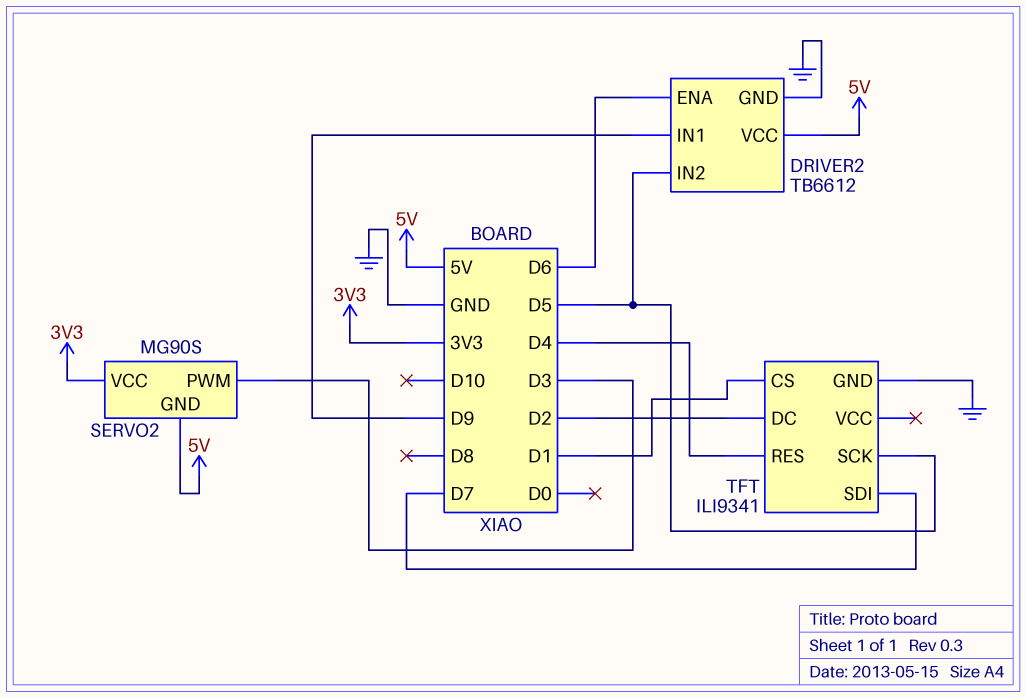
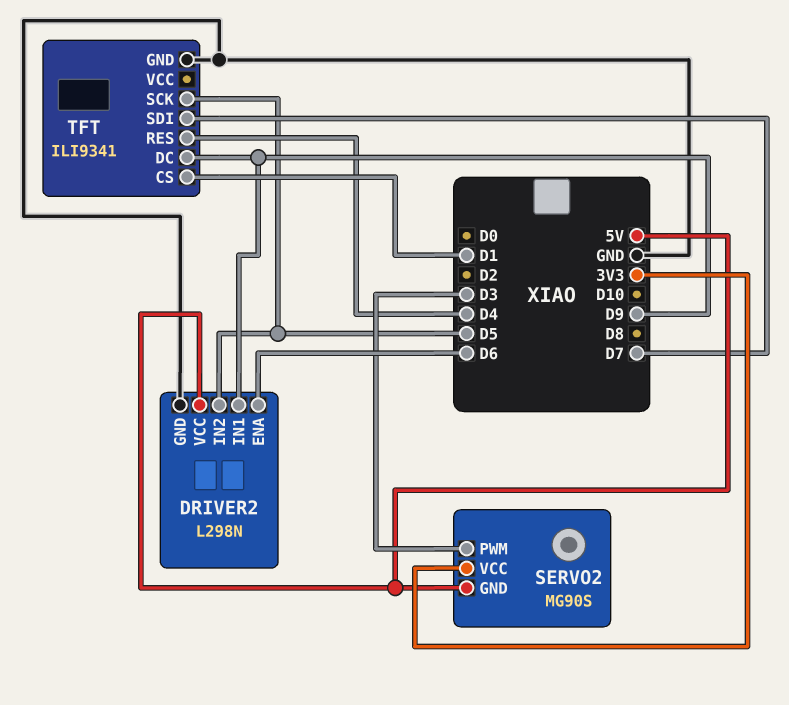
DRIVER2: TB6612 -> L298N
TFT pin DC: D2 -> D9

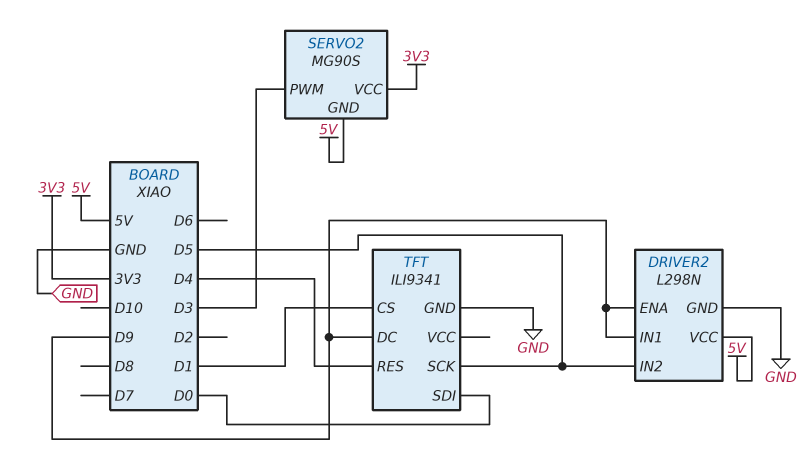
DRIVER2 pin ENA: D6 -> D9
TFT pin SDI: D7 -> D0

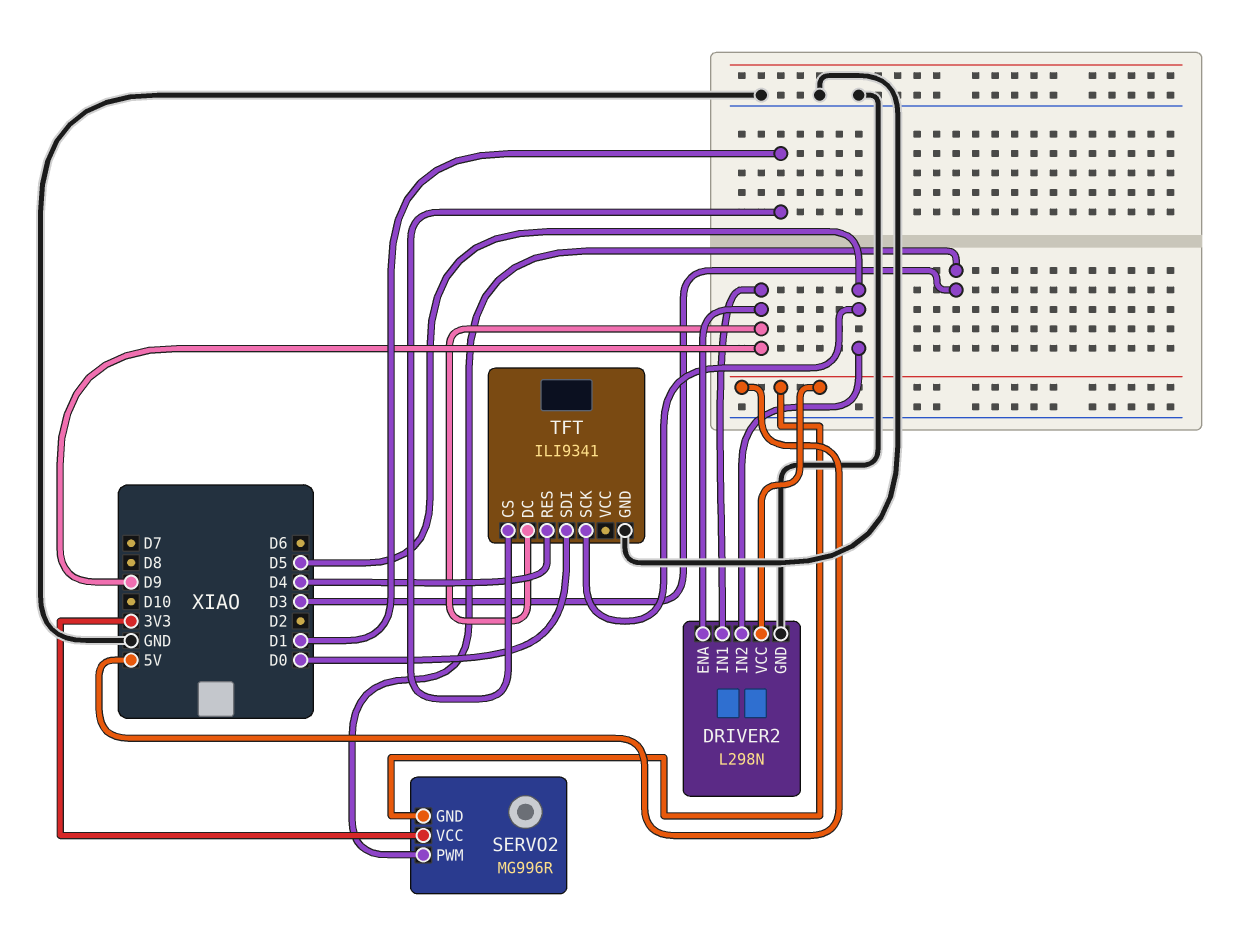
SERVO2: MG90S -> MG996R

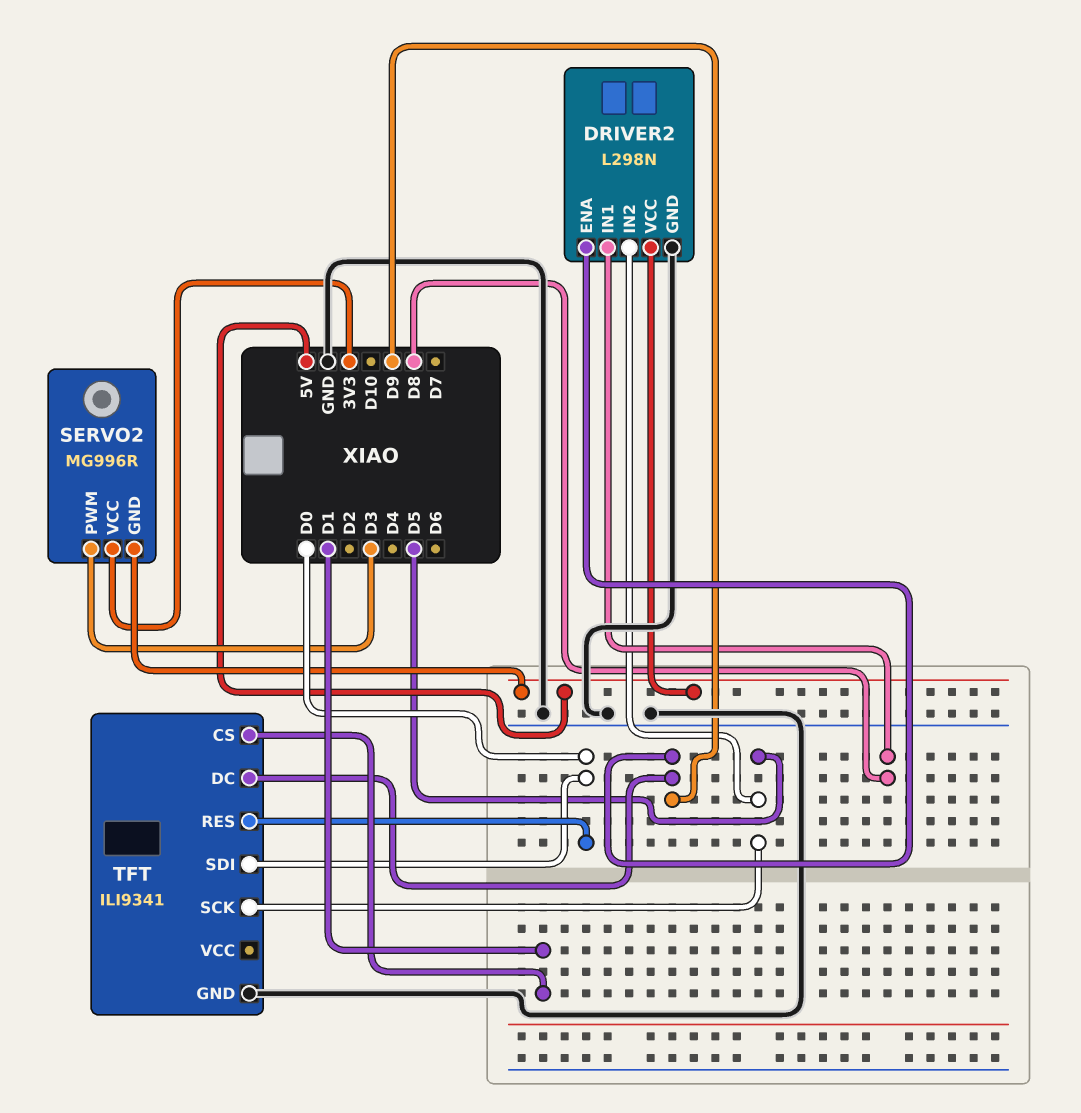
DRIVER2 pin IN1: D9 -> D8
TFT pin RES: D4 -> D0

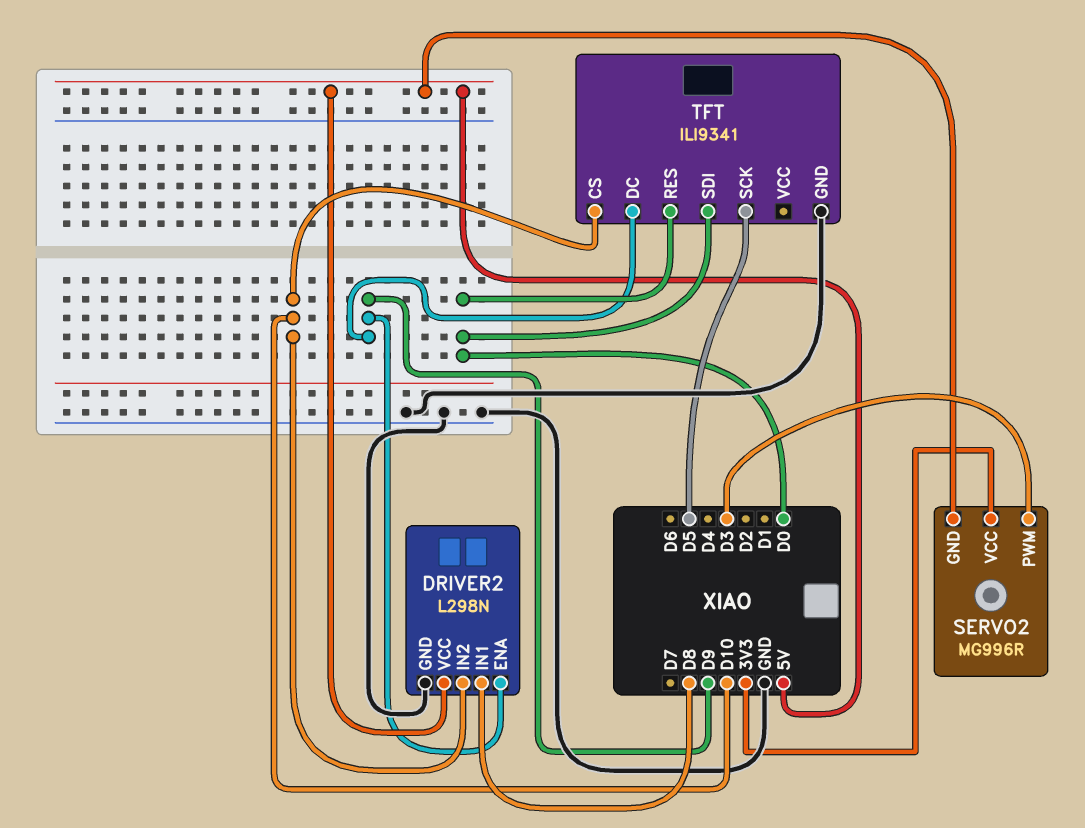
DRIVER2 pin IN2: D5 -> D10
TFT pin CS: D1 -> D10

